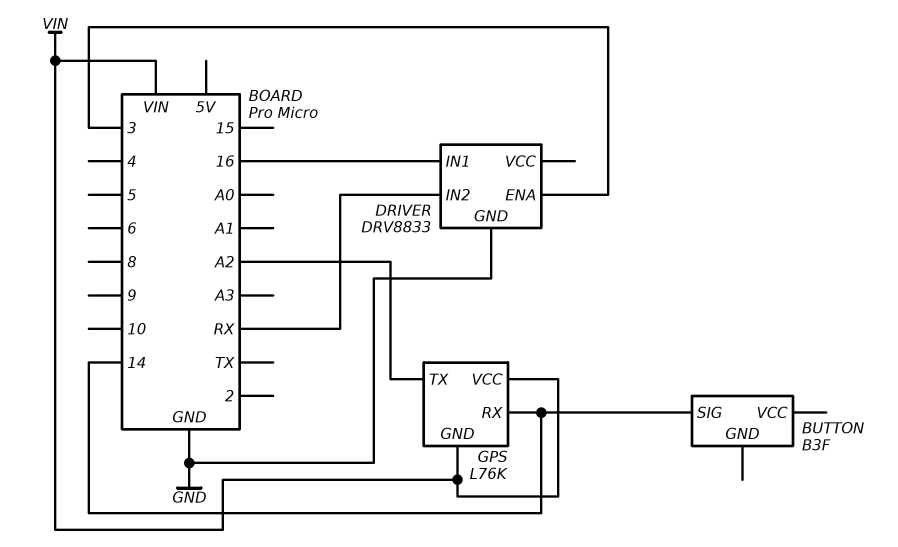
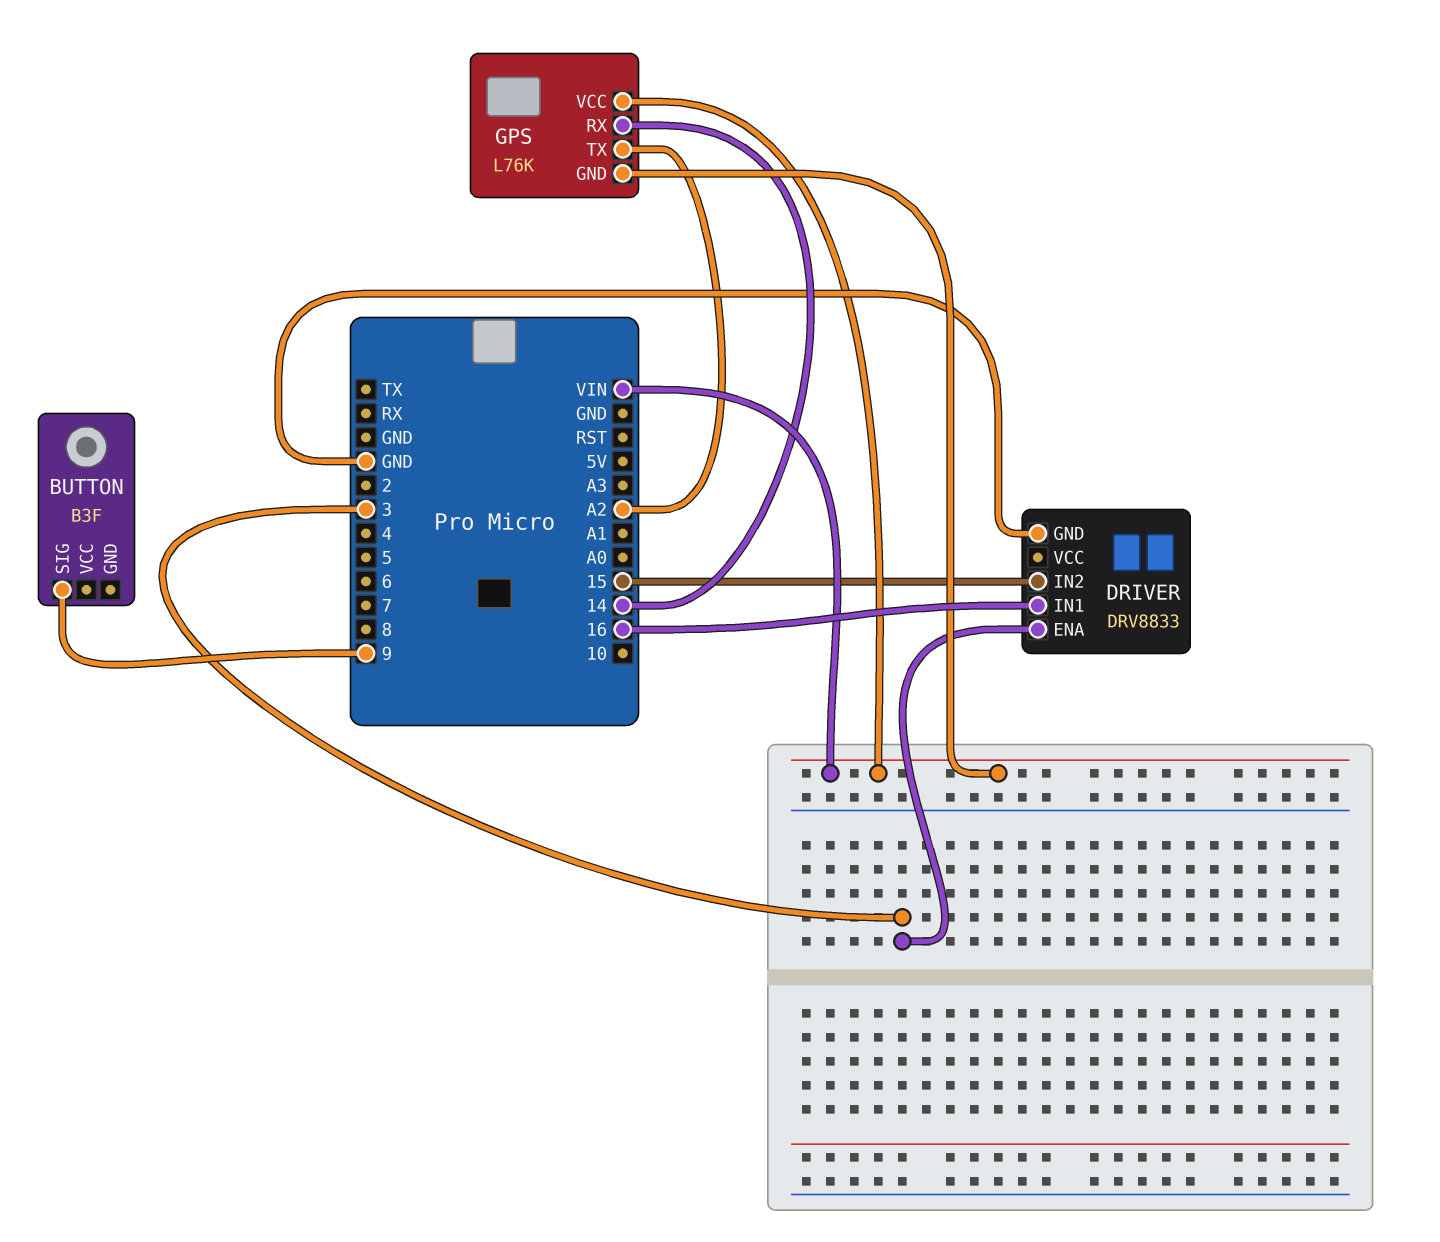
BUTTON pin SIG: 14 -> 9
DRIVER pin IN2: RX -> 15

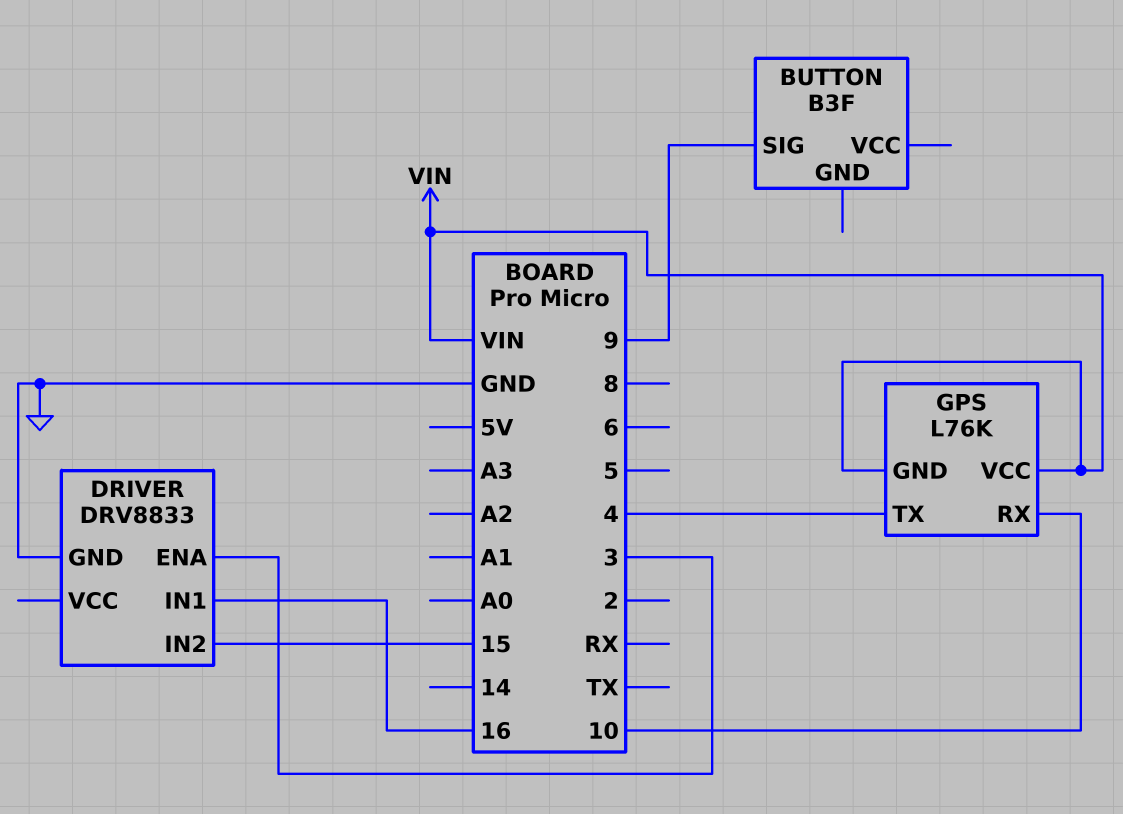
GPS pin RX: 14 -> 10
GPS pin TX: A2 -> 4

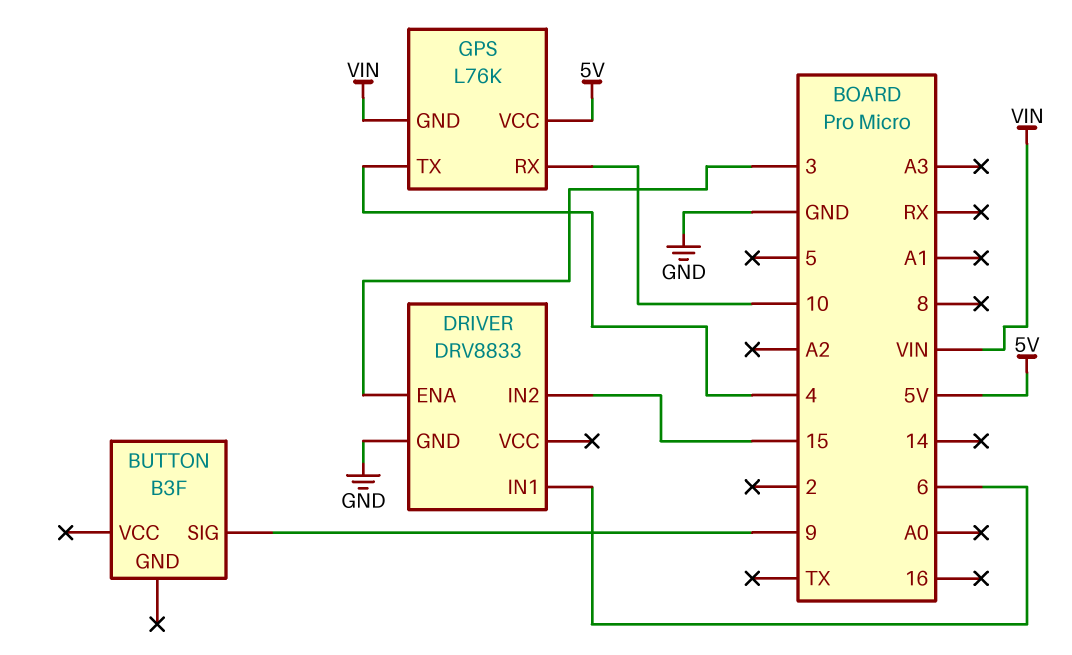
DRIVER pin IN1: 16 -> 6
GPS pin VCC: VIN -> 5V

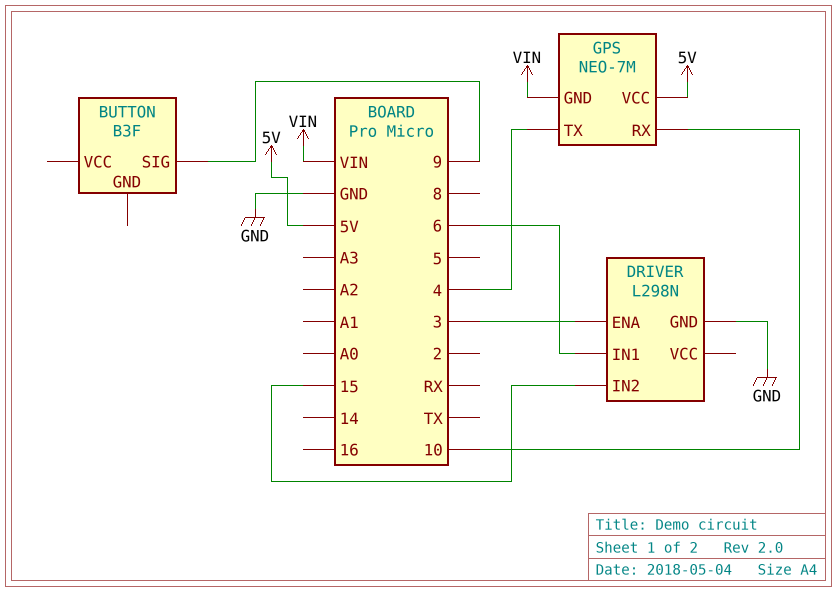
DRIVER: DRV8833 -> L298N
GPS: L76K -> NEO-7M

